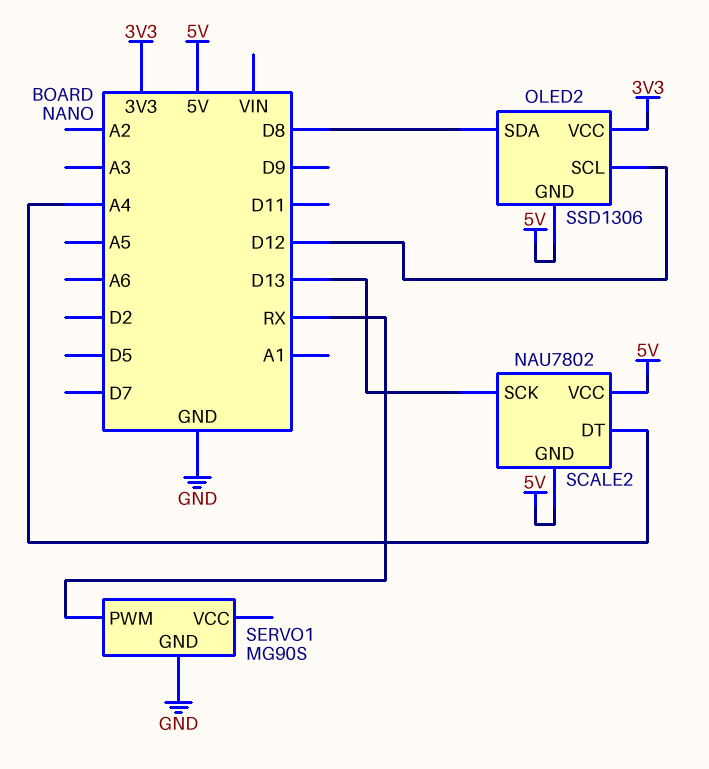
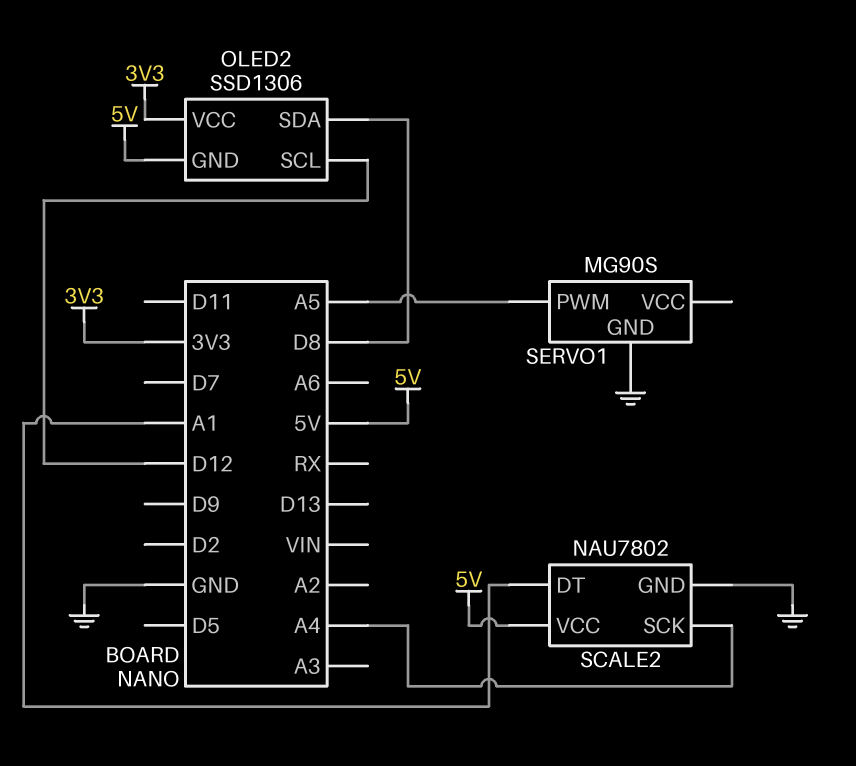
SCALE2 pin DT: A4 -> A1
SCALE2 pin GND: 5V -> GND
SCALE2 pin SCK: D13 -> A4
SERVO1 pin PWM: RX -> A5

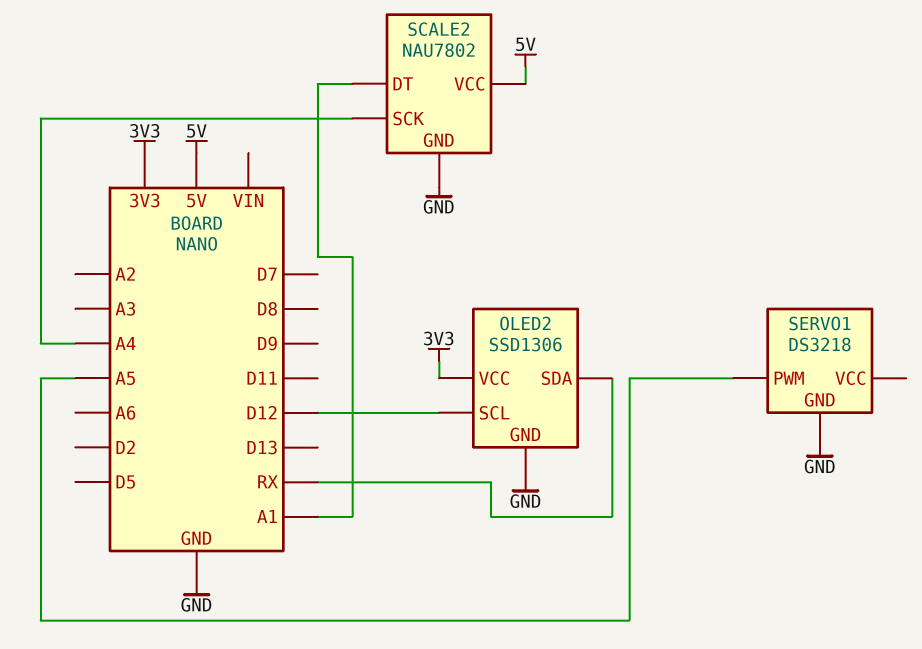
OLED2 pin GND: 5V -> GND
OLED2 pin SDA: D8 -> RX
SERVO1: MG90S -> DS3218

